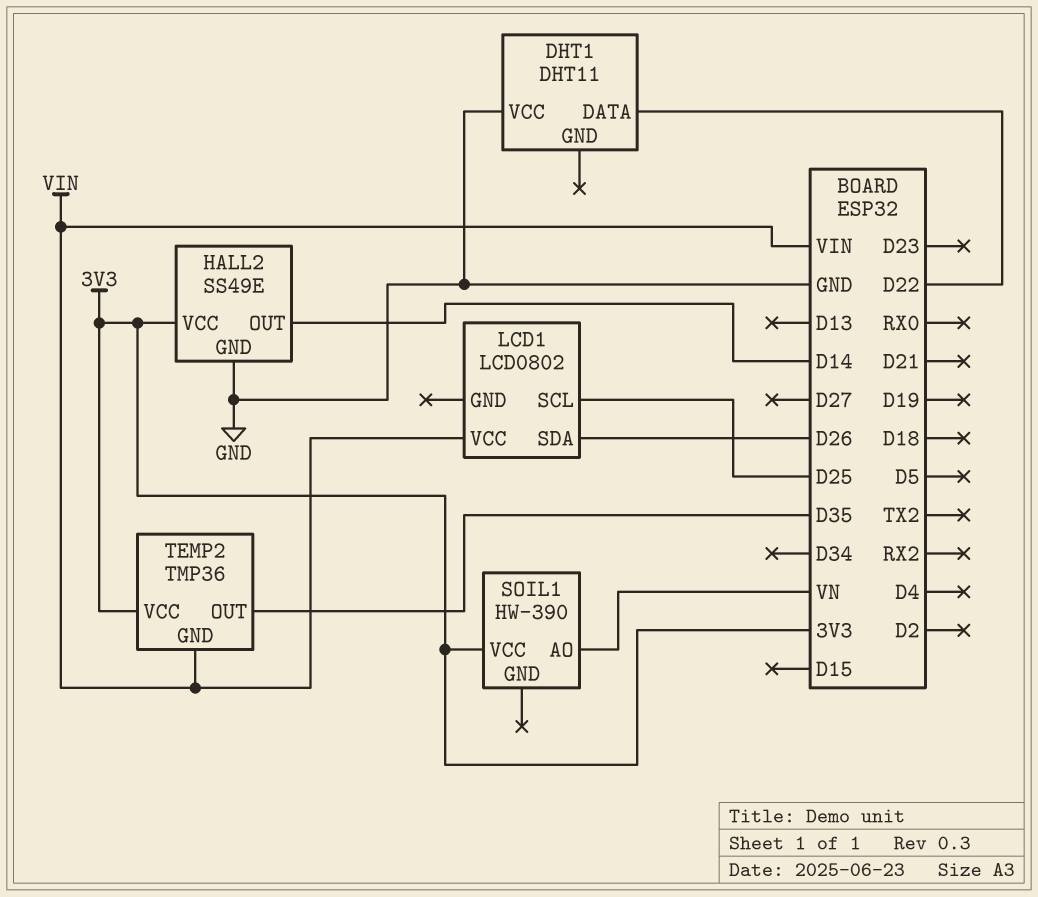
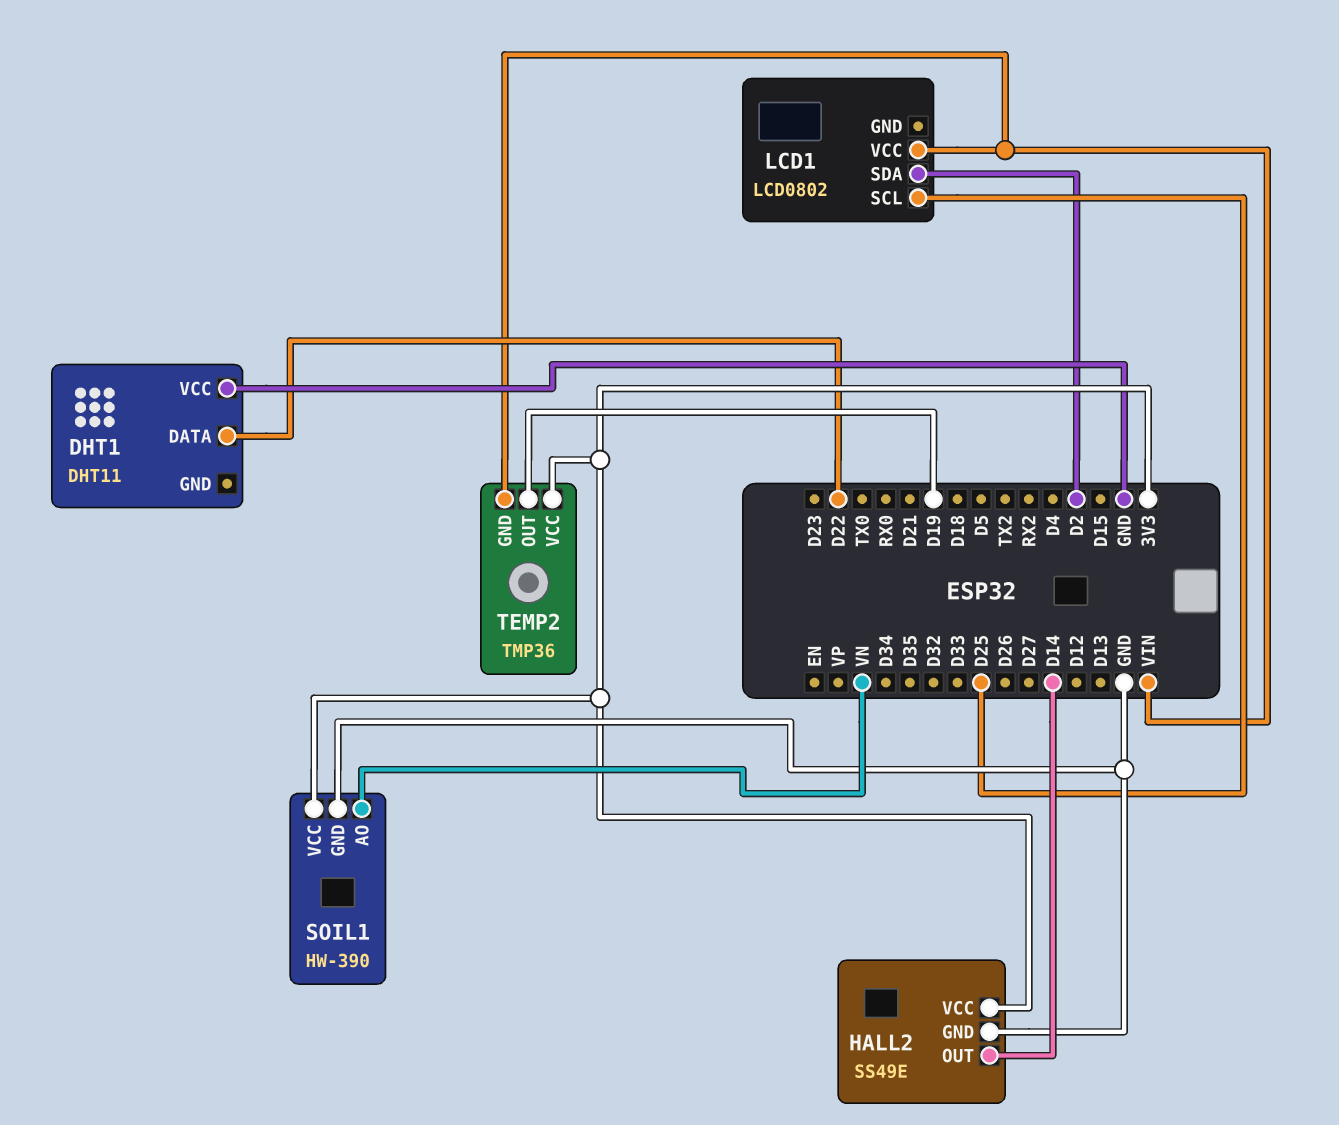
LCD1 pin SDA: D26 -> D2
SOIL1 pin GND: none -> GND
TEMP2 pin OUT: D35 -> D19

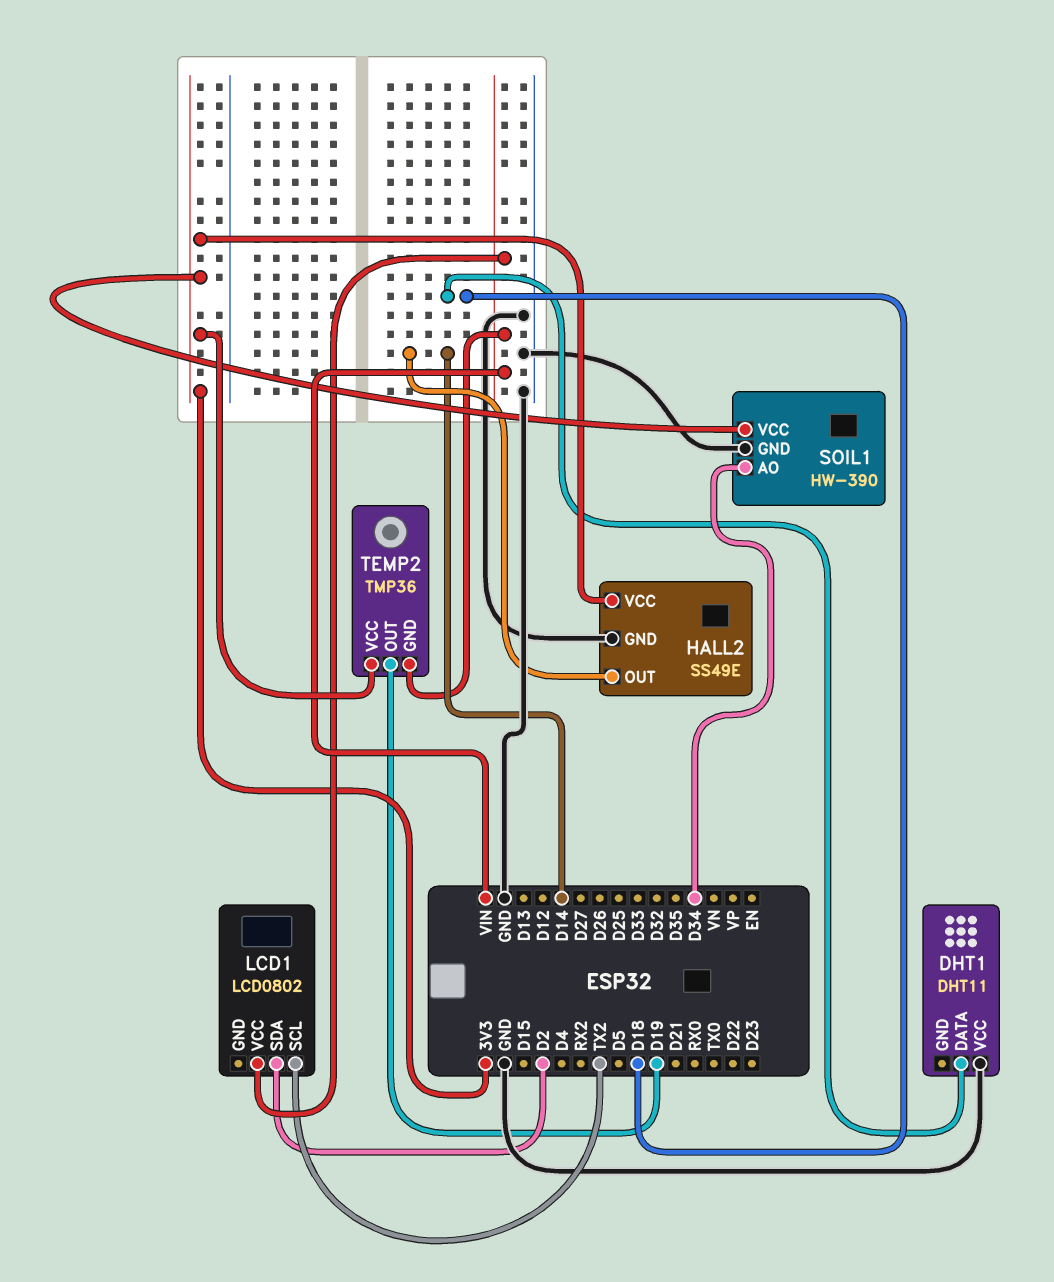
DHT1 pin DATA: D22 -> D18
LCD1 pin SCL: D25 -> TX2
SOIL1 pin AO: VN -> D34

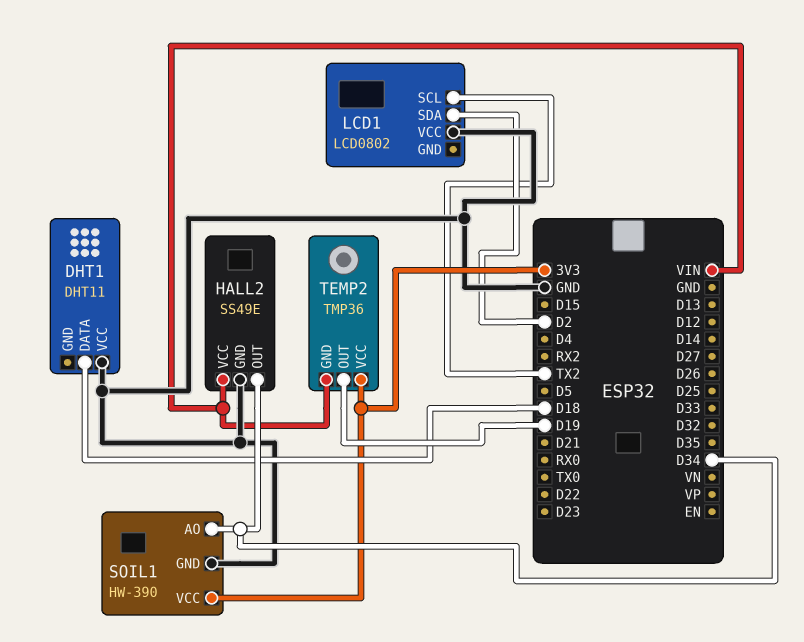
HALL2 pin OUT: D14 -> D34
HALL2 pin VCC: 3V3 -> VIN
LCD1 pin VCC: VIN -> GND

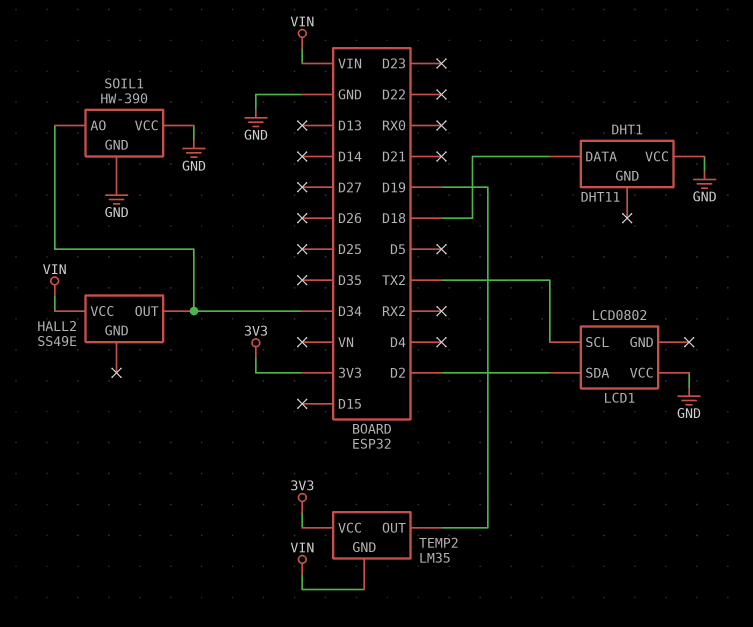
HALL2 pin GND: GND -> none
SOIL1 pin VCC: 3V3 -> GND
TEMP2: TMP36 -> LM35

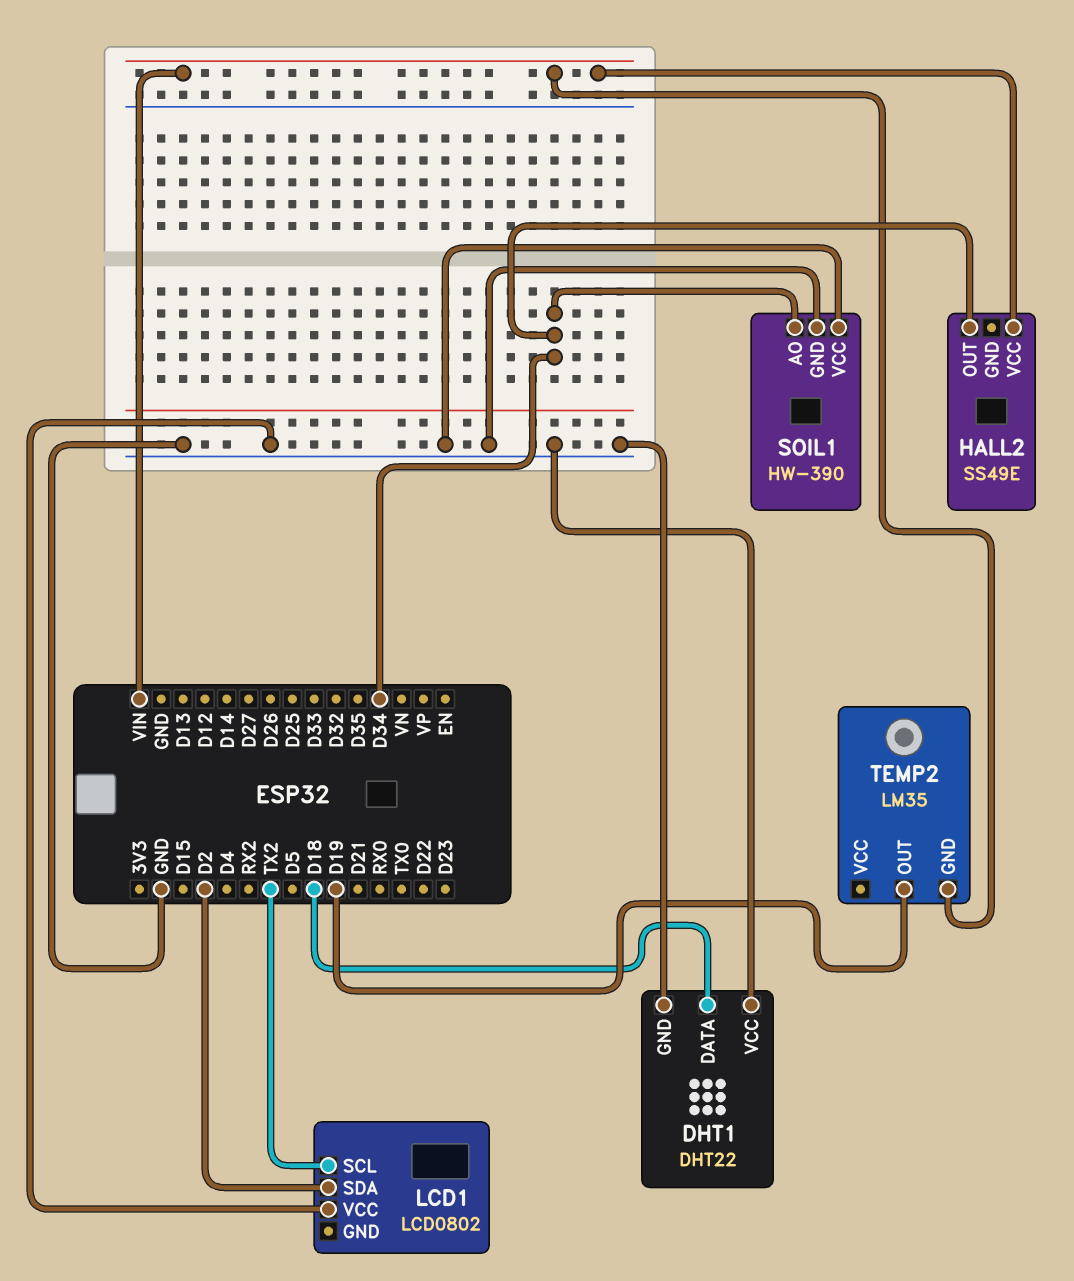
DHT1: DHT11 -> DHT22
DHT1 pin GND: none -> GND
TEMP2 pin VCC: 3V3 -> none

